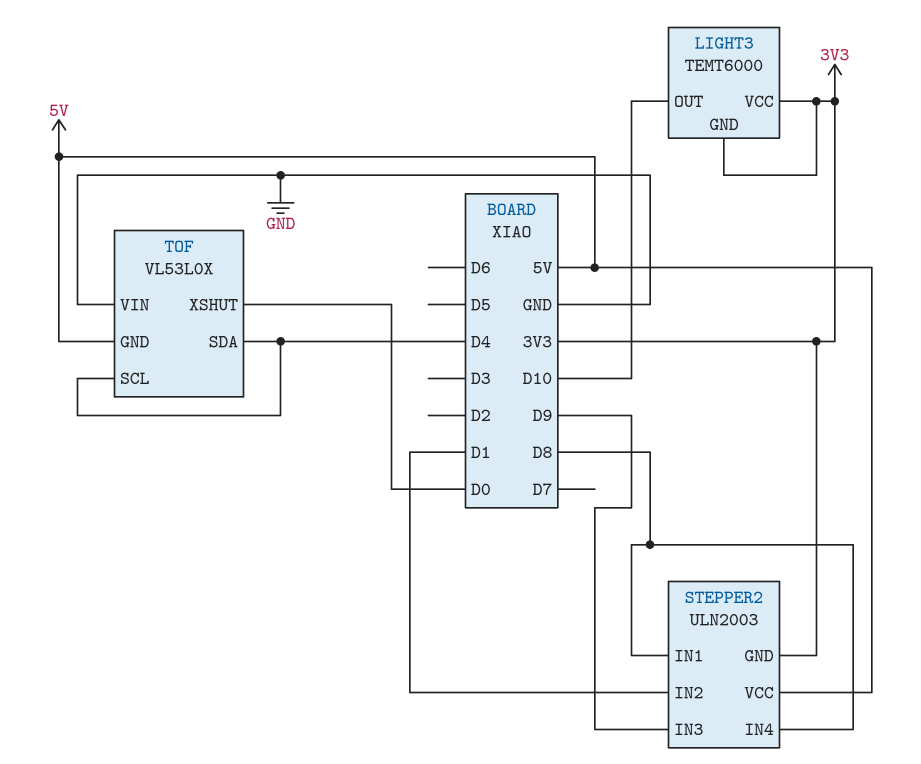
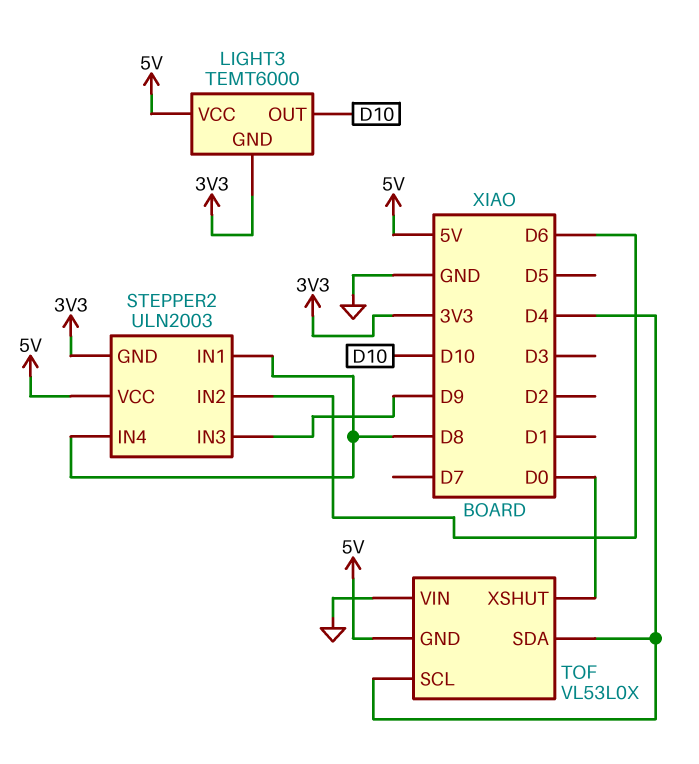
LIGHT3 pin VCC: 3V3 -> 5V
STEPPER2 pin IN2: D1 -> D6

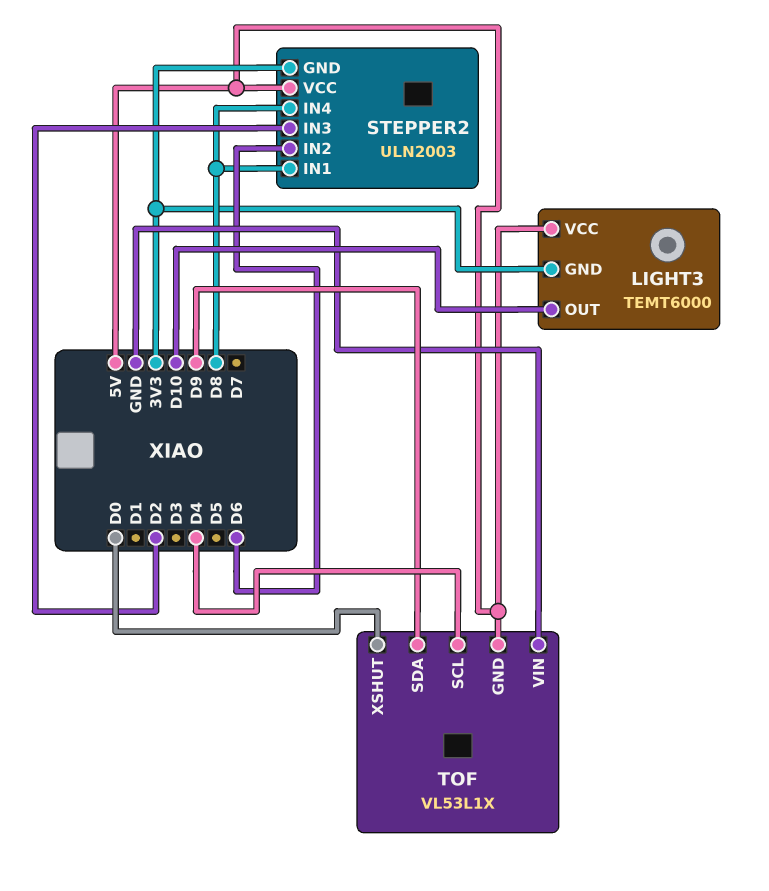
STEPPER2 pin IN3: D9 -> D2
TOF: VL53L0X -> VL53L1X
TOF pin SDA: D4 -> D9

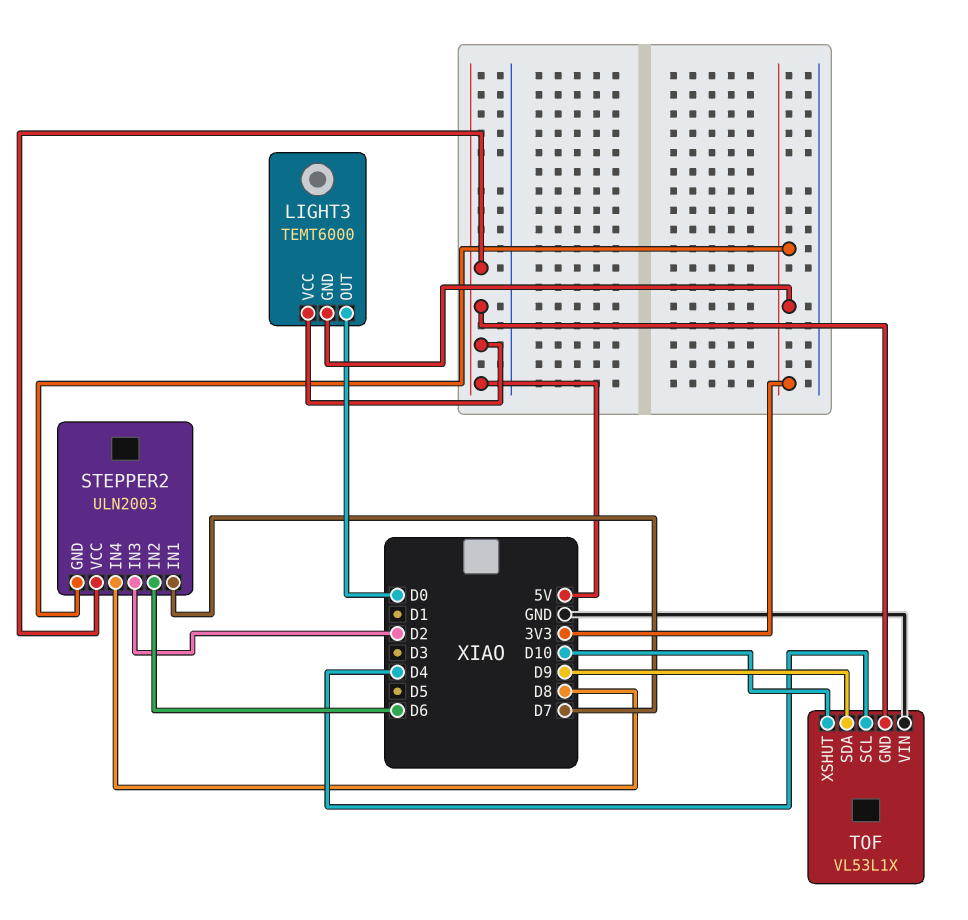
LIGHT3 pin OUT: D10 -> D0
STEPPER2 pin IN1: D8 -> D7
TOF pin XSHUT: D0 -> D10

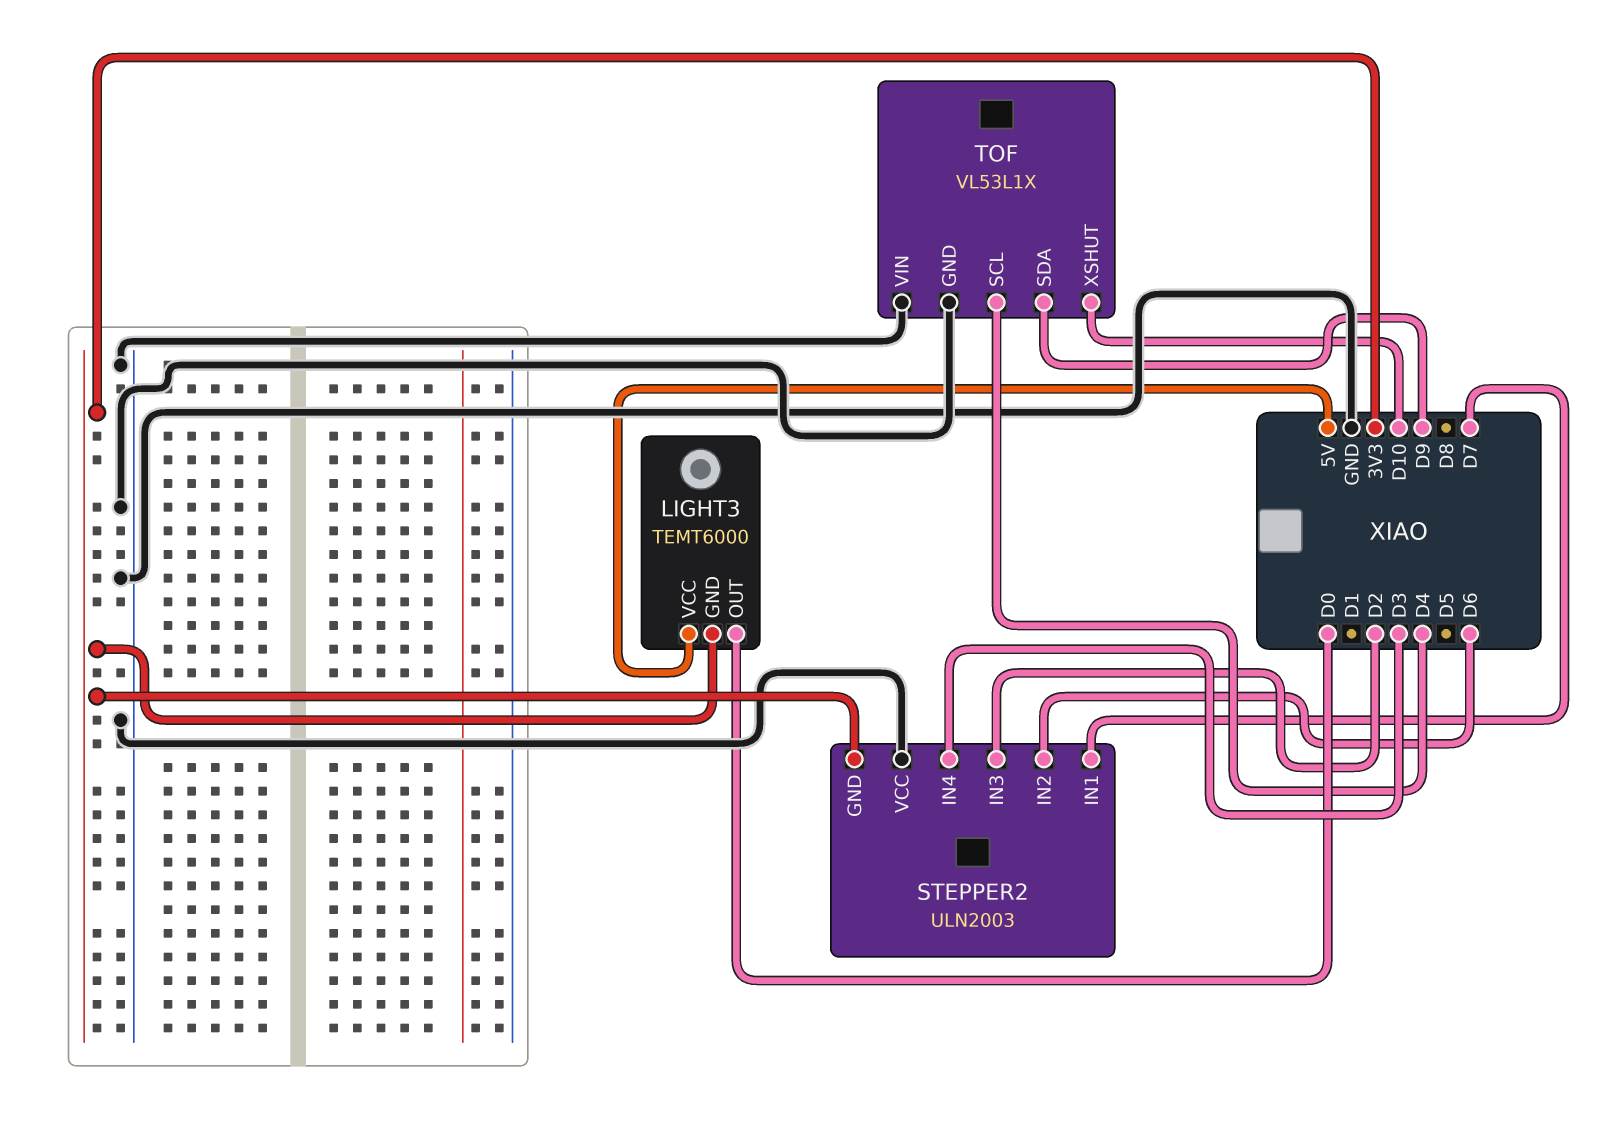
STEPPER2 pin IN4: D8 -> D3
STEPPER2 pin VCC: 5V -> GND
TOF pin GND: 5V -> GND

